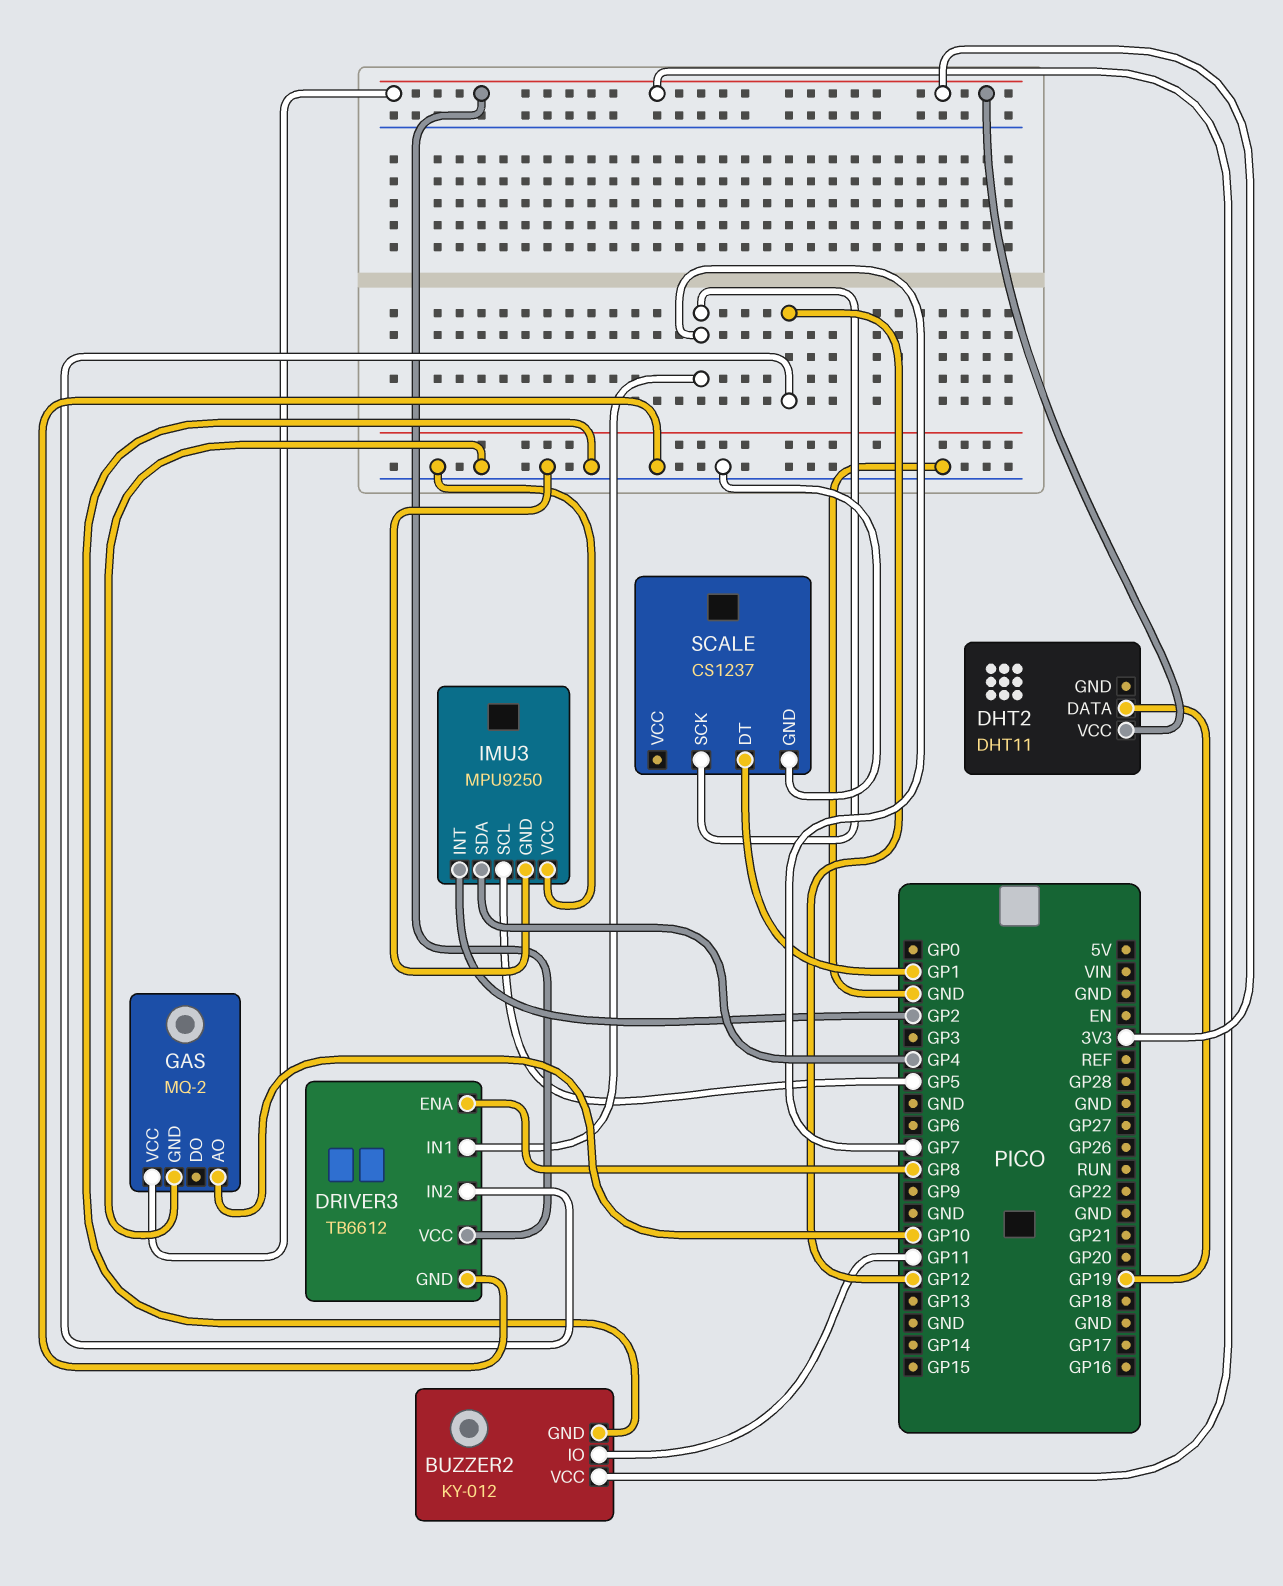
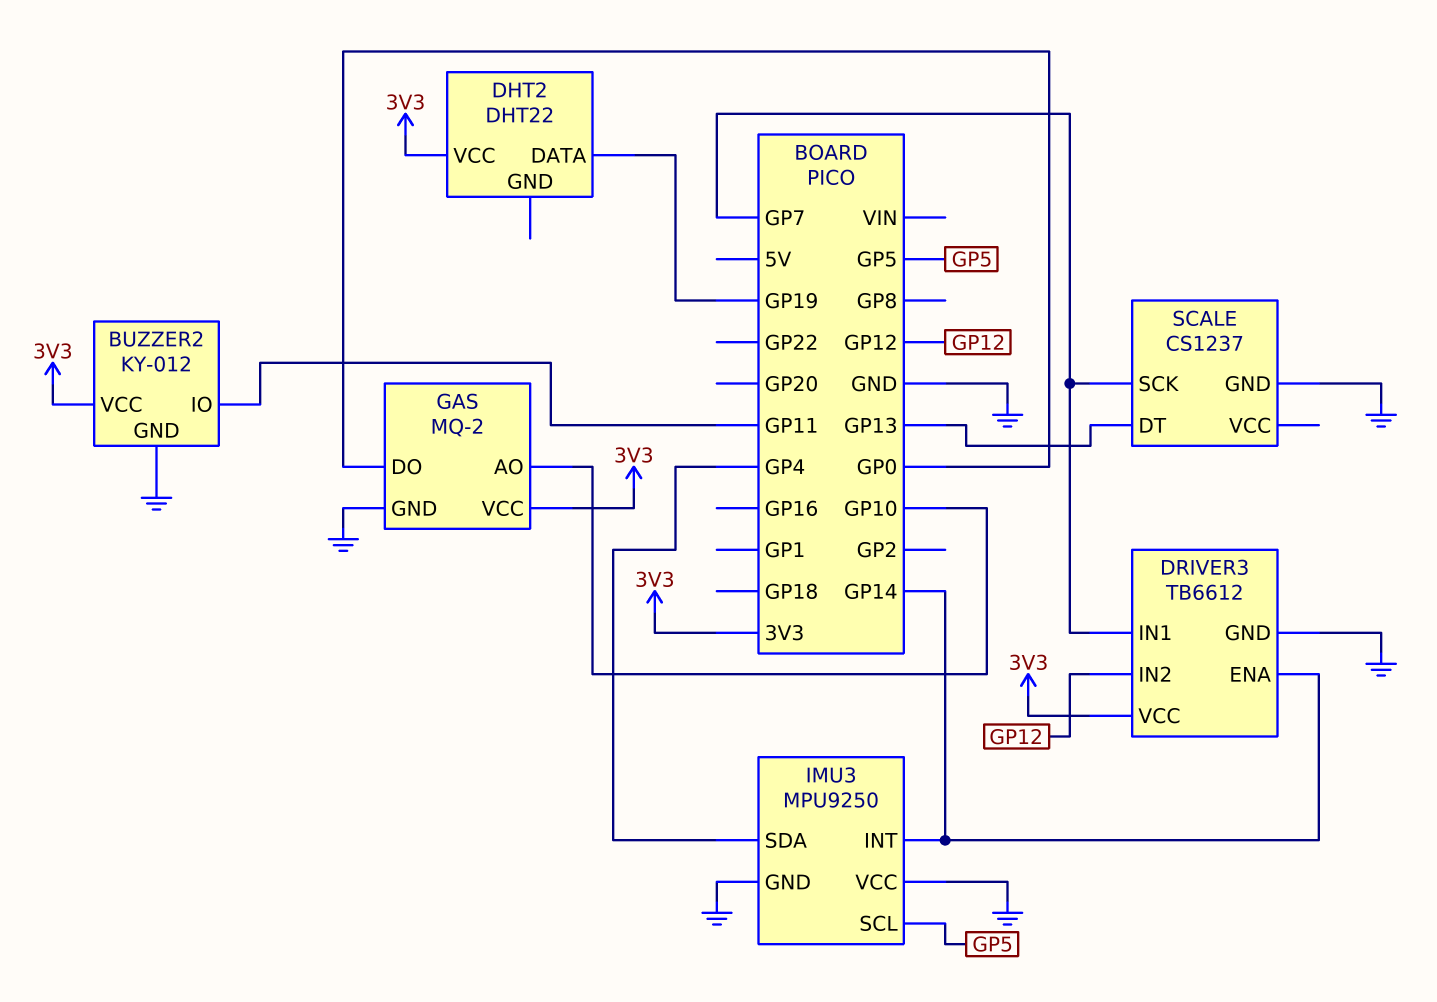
DHT2: DHT11 -> DHT22
DRIVER3 pin ENA: GP8 -> GP14
GAS pin DO: none -> GP0
IMU3 pin INT: GP2 -> GP14
SCALE pin DT: GP1 -> GP13

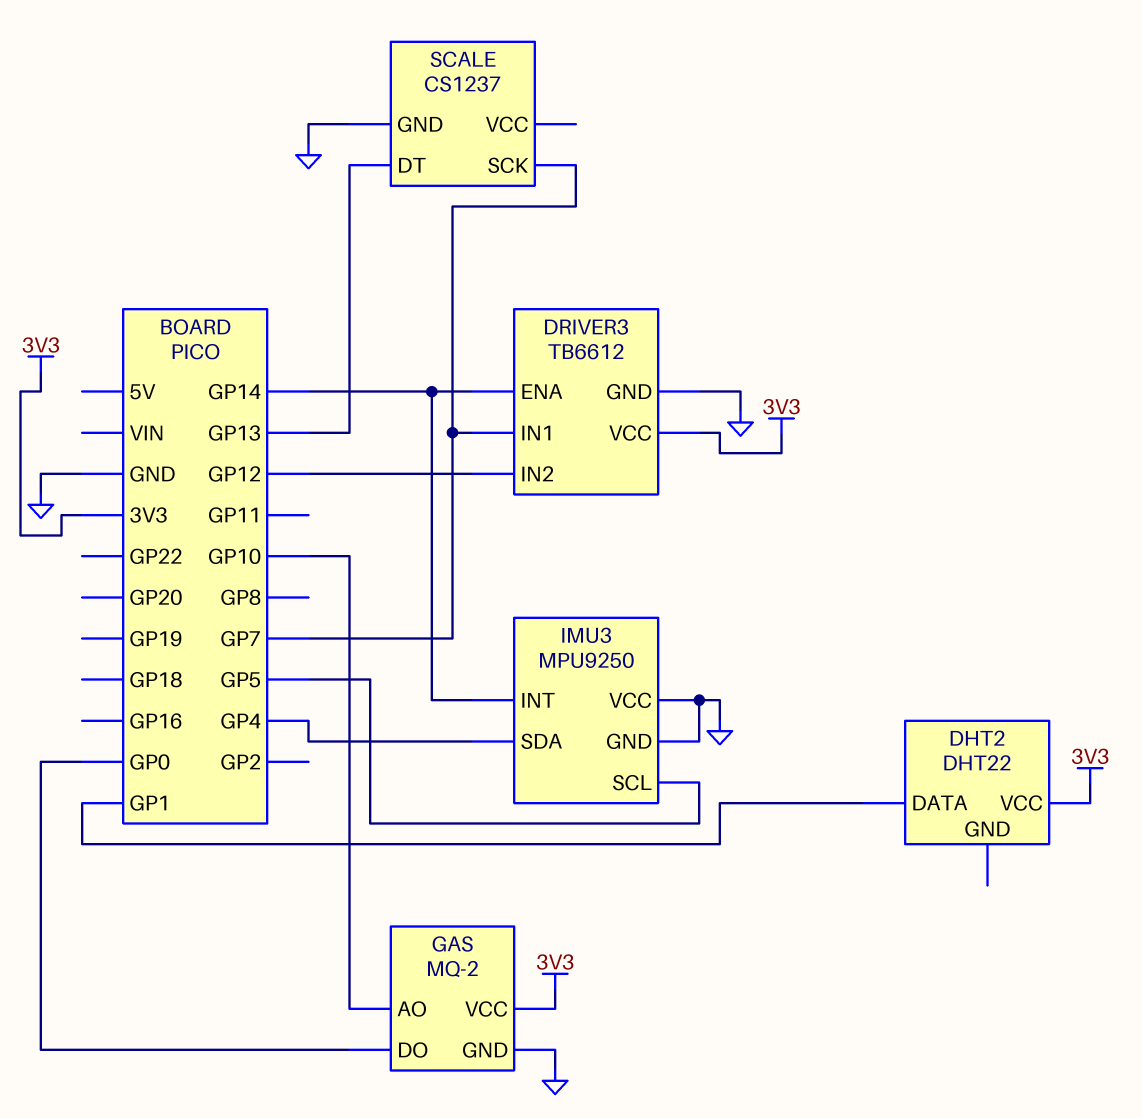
BUZZER2: KY-012 -> none
BUZZER2 pin GND: GND -> none
BUZZER2 pin IO: GP11 -> none
BUZZER2 pin VCC: 3V3 -> none
DHT2 pin DATA: GP19 -> GP1

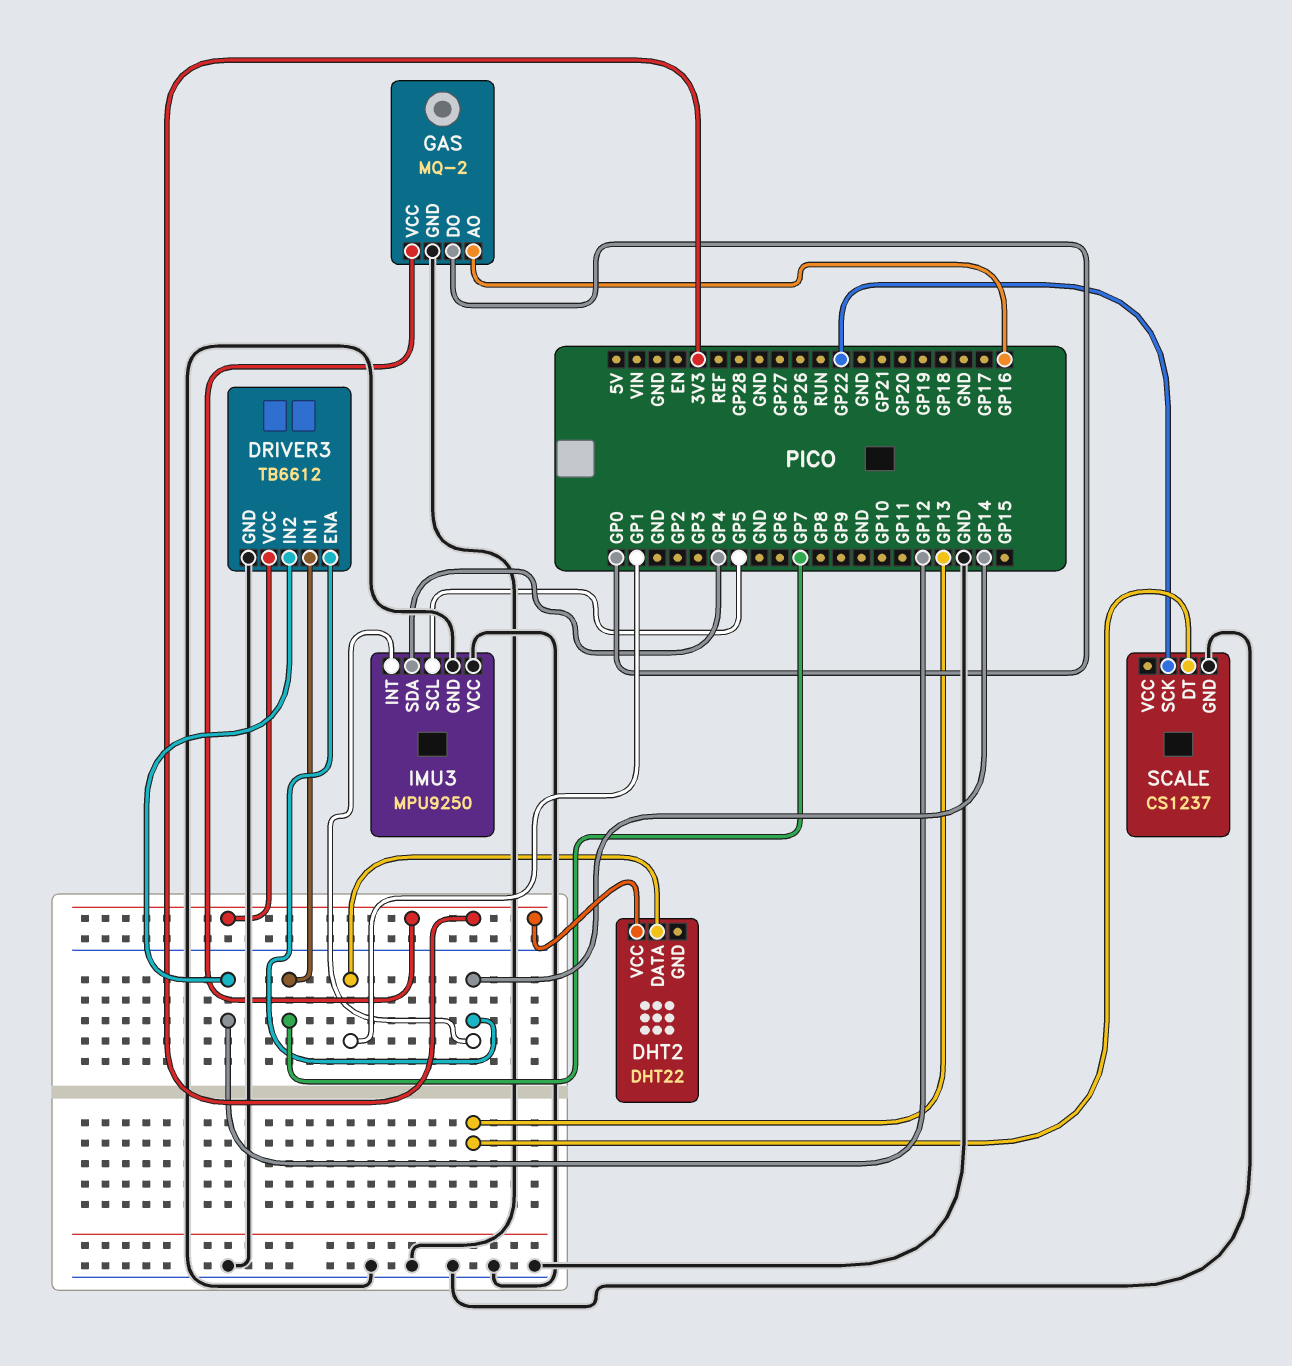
GAS pin AO: GP10 -> GP16
SCALE pin SCK: GP7 -> GP22

